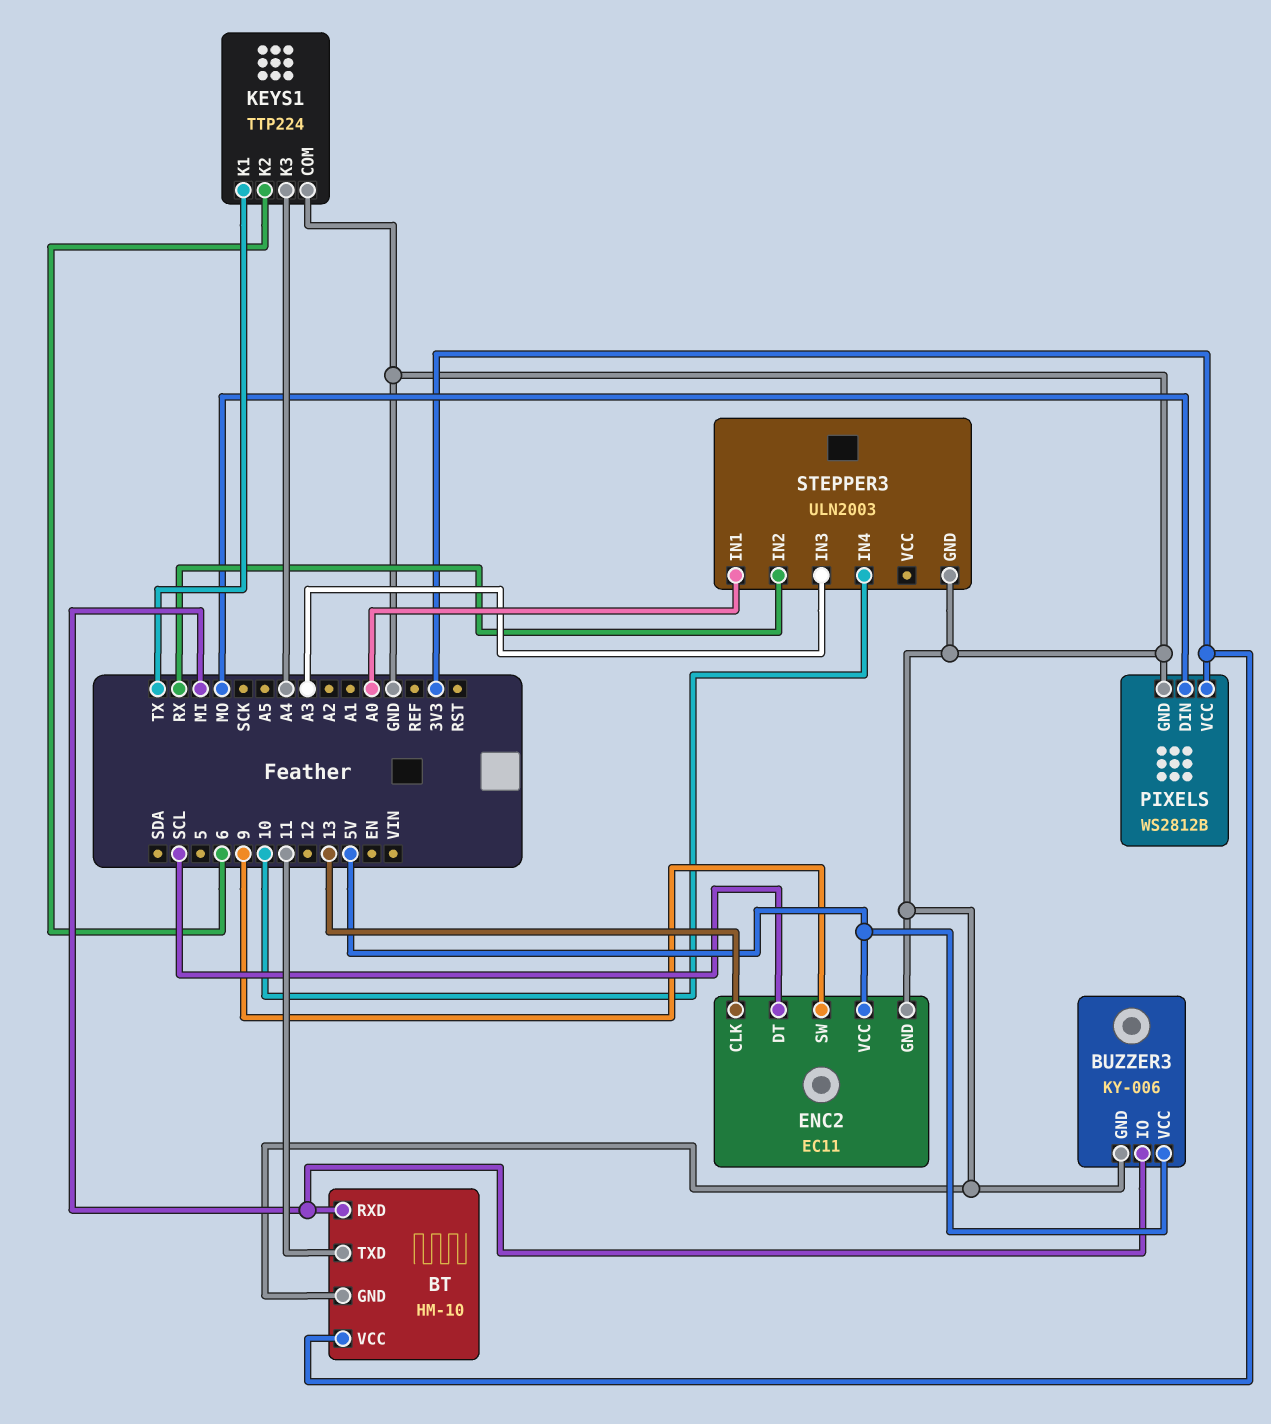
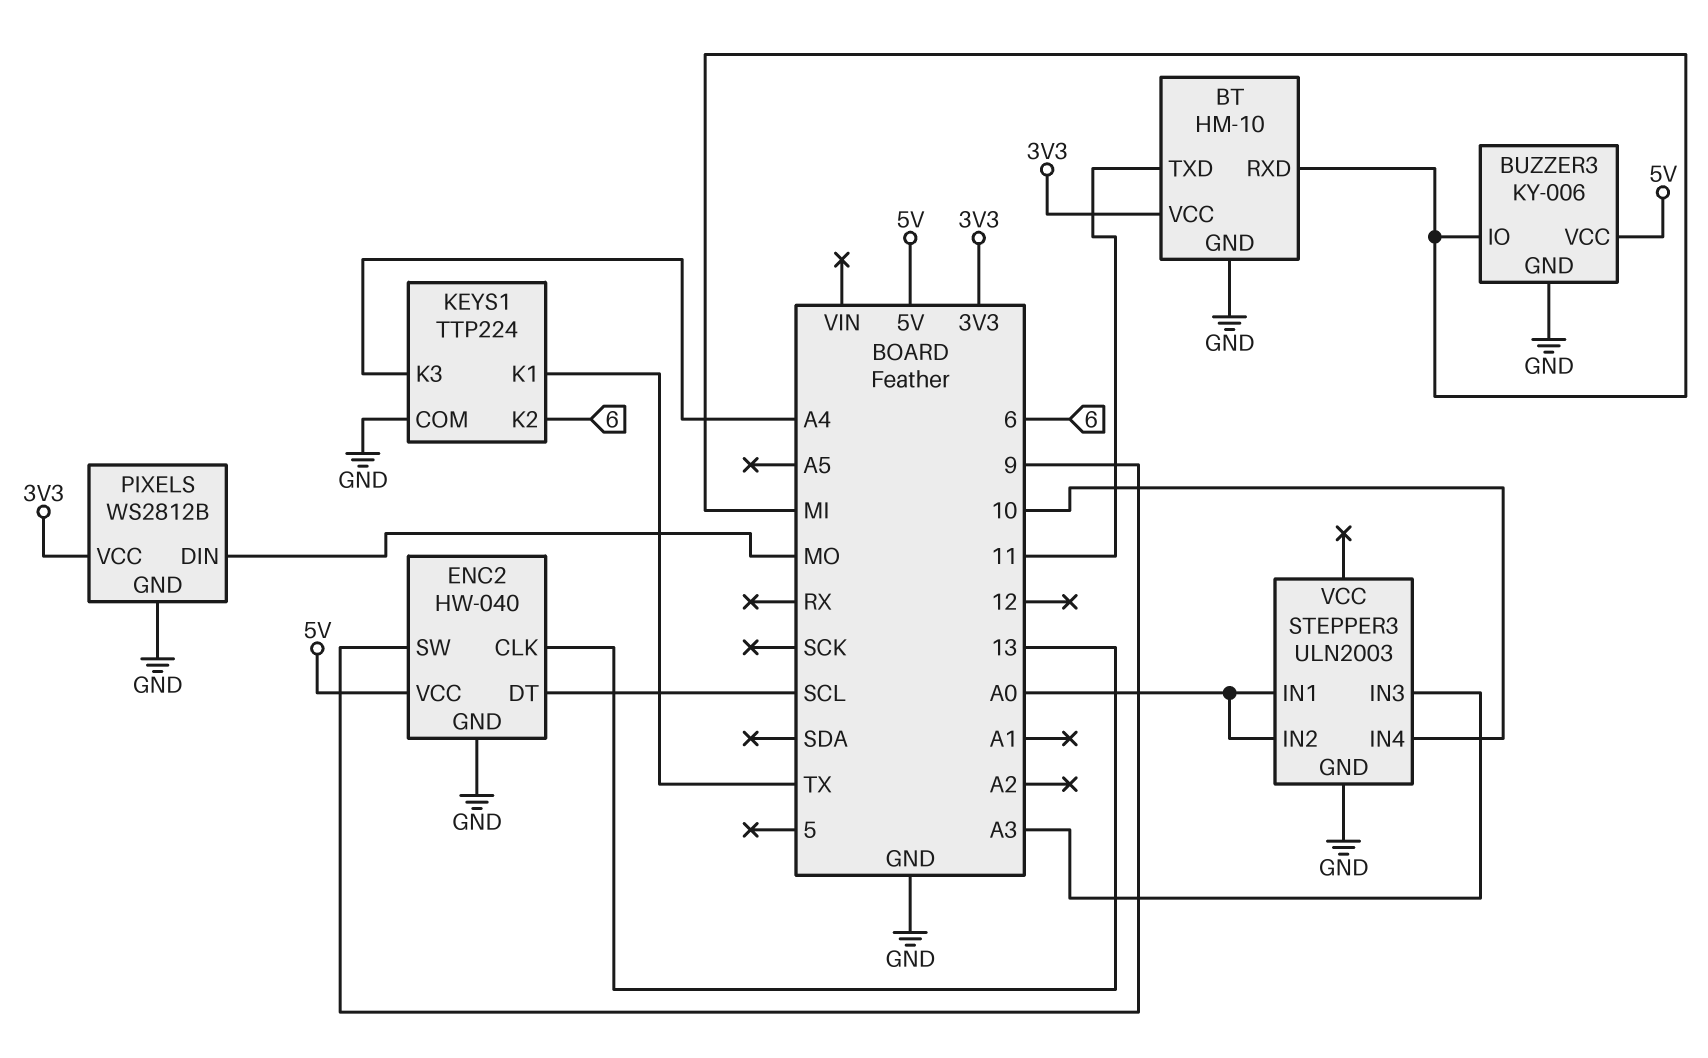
ENC2: EC11 -> HW-040
STEPPER3 pin IN2: RX -> A0

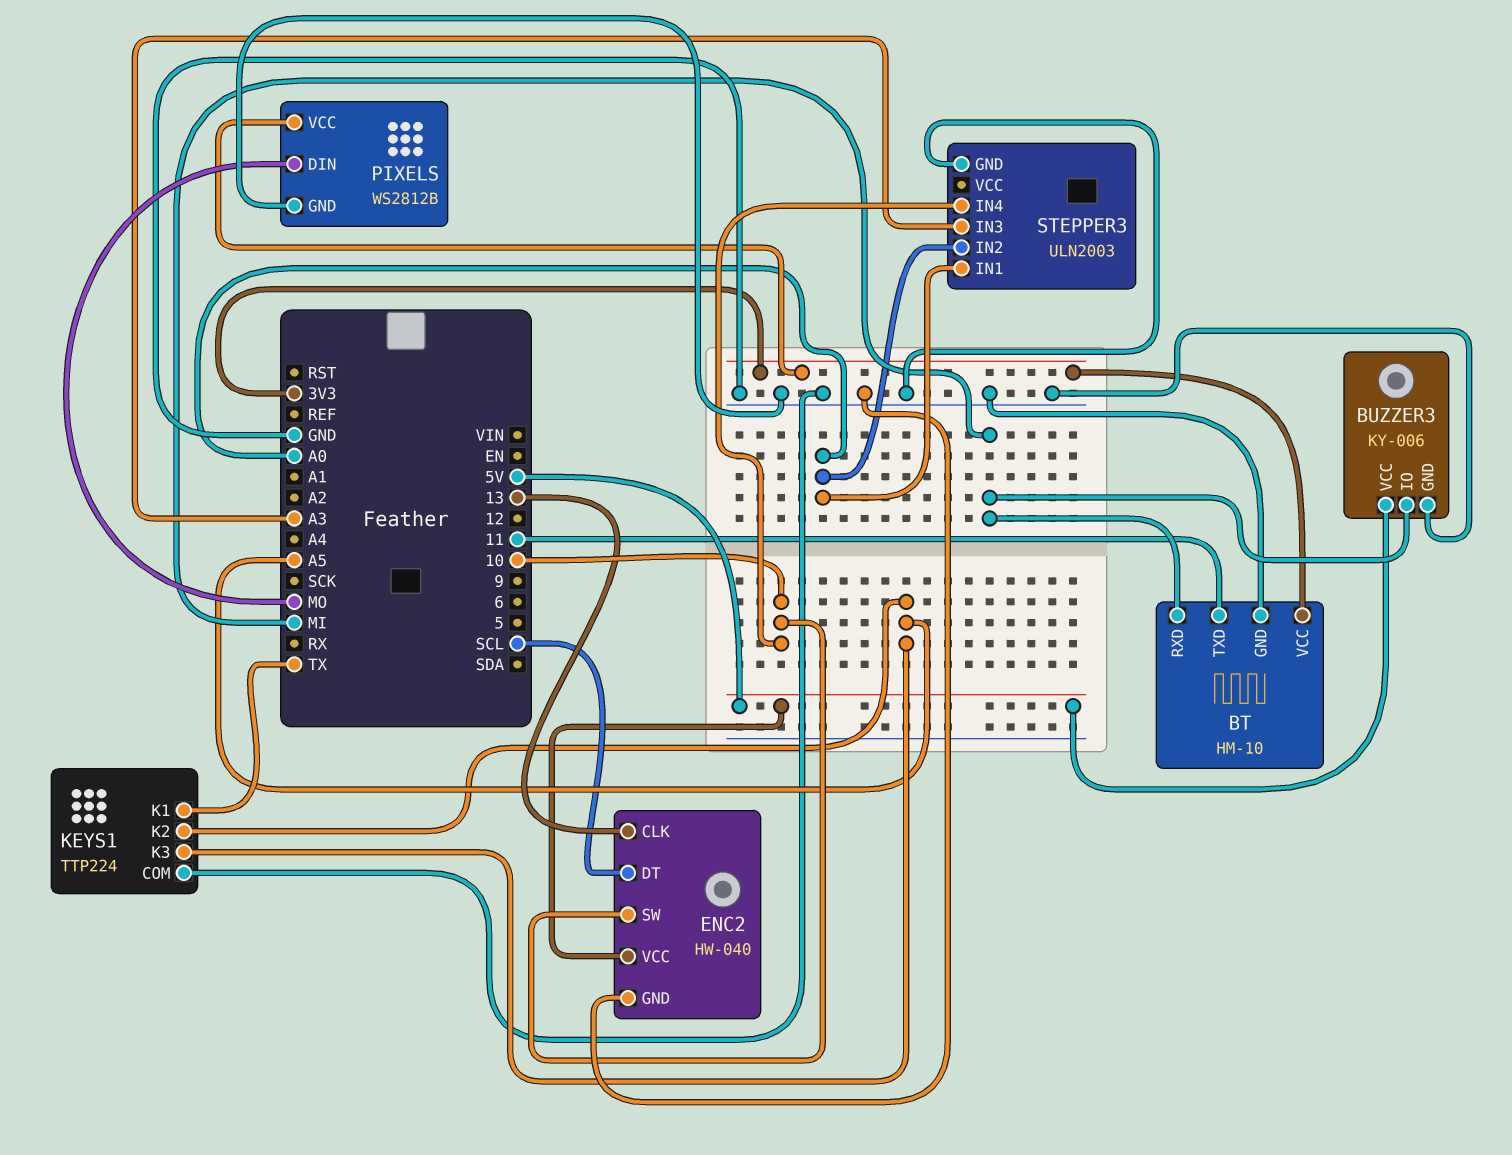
ENC2 pin SW: 9 -> 10
KEYS1 pin K2: 6 -> A5
KEYS1 pin K3: A4 -> A5

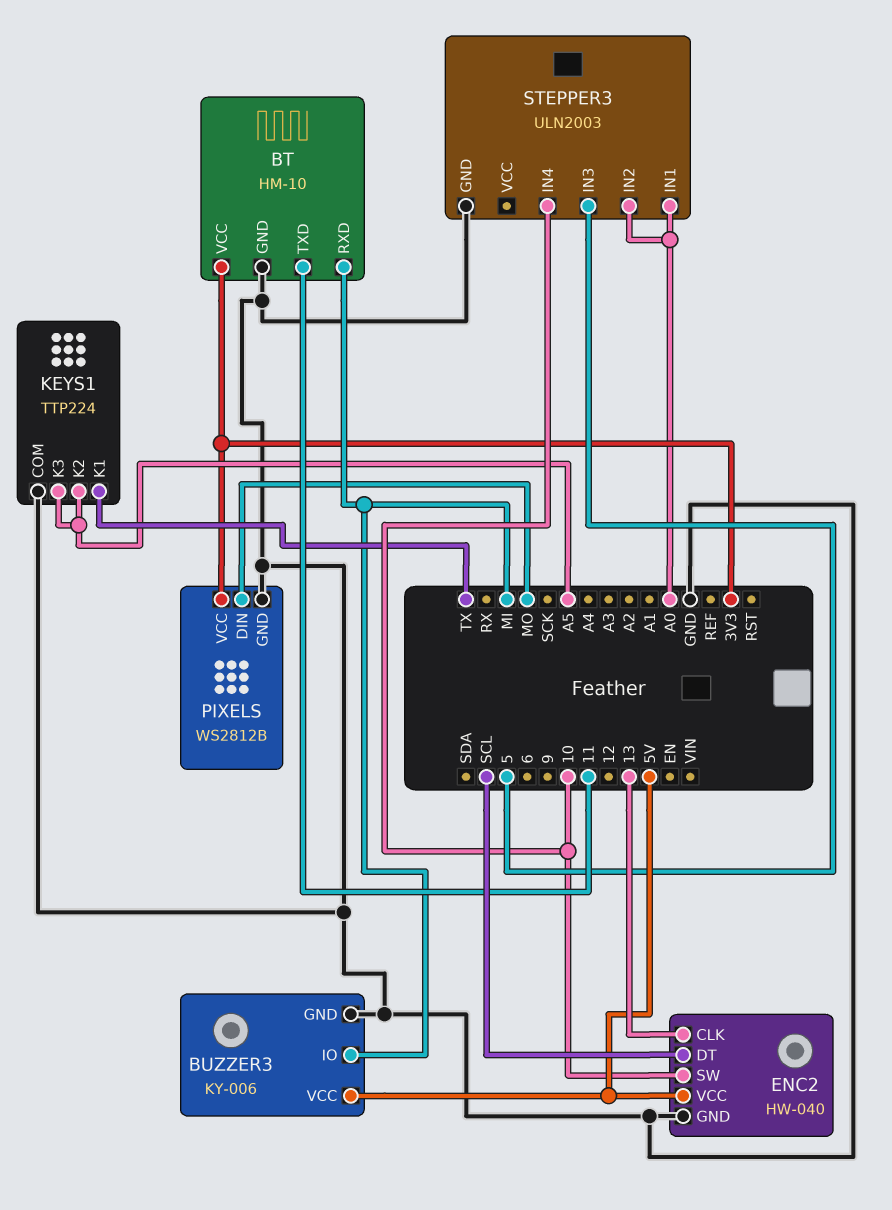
STEPPER3 pin IN3: A3 -> 5

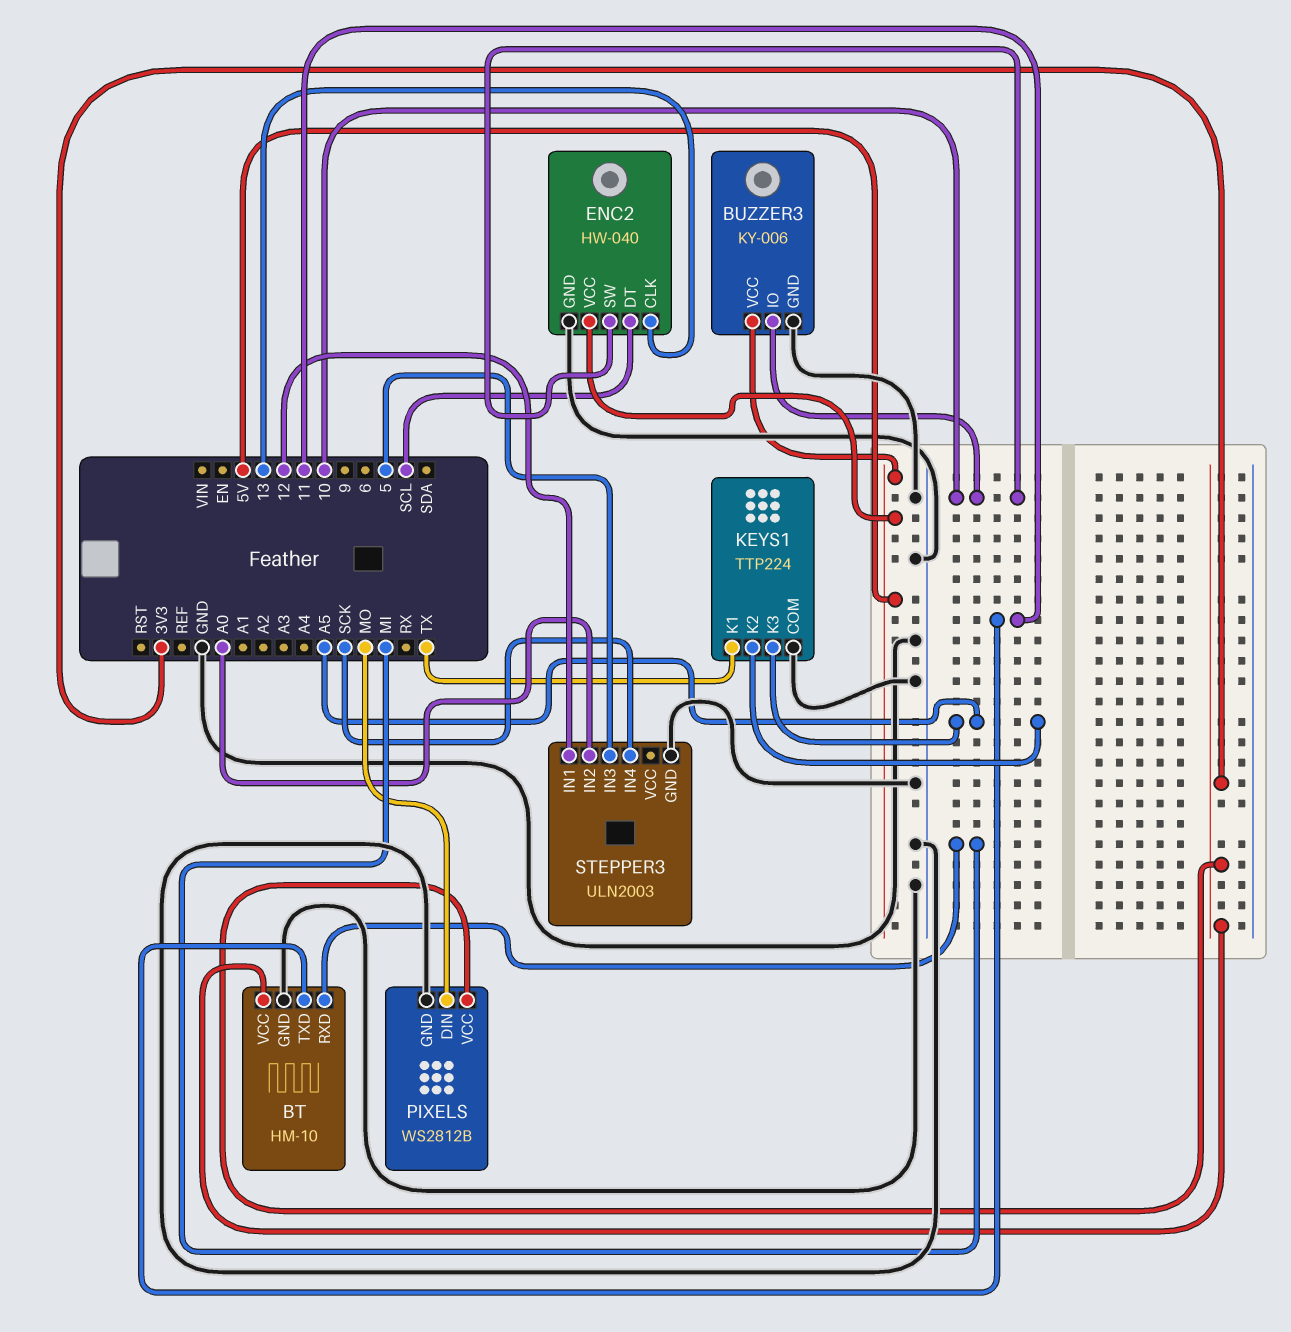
BUZZER3 pin IO: MI -> 10
STEPPER3 pin IN1: A0 -> 12
STEPPER3 pin IN4: 10 -> SCK

